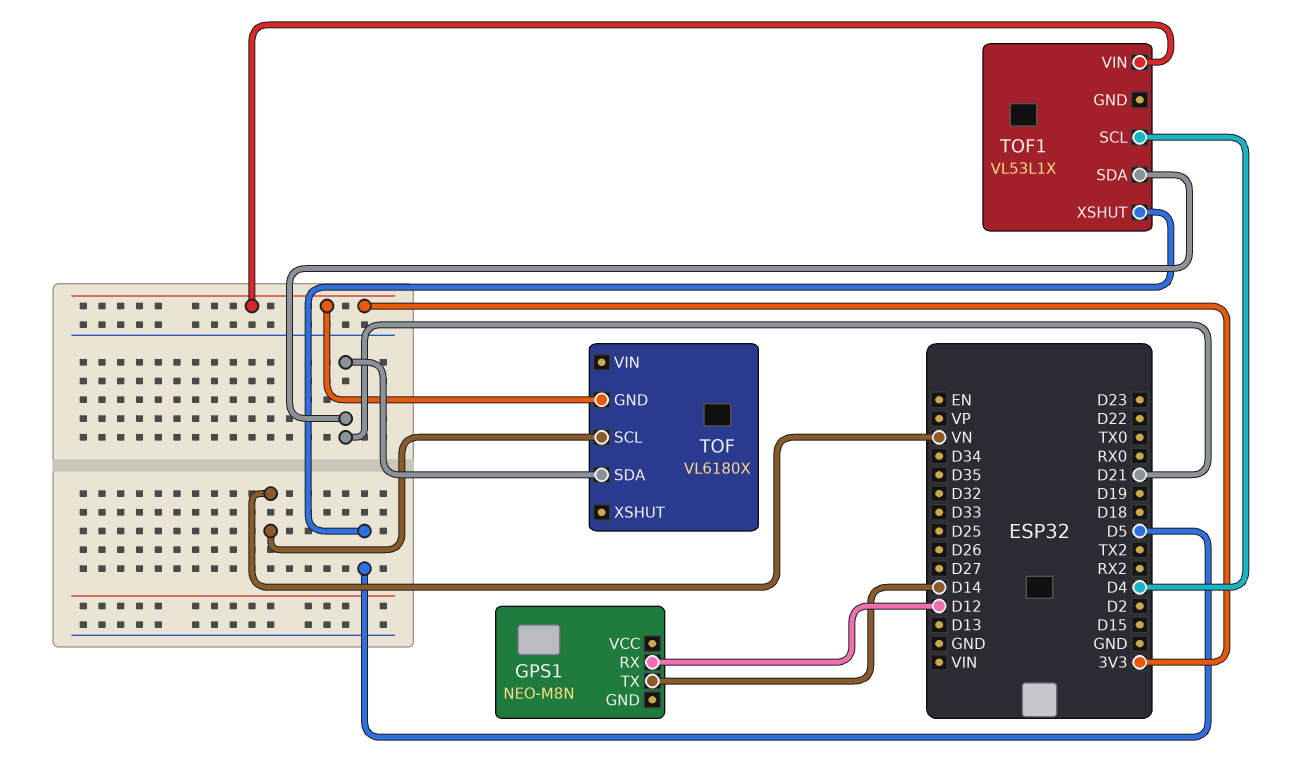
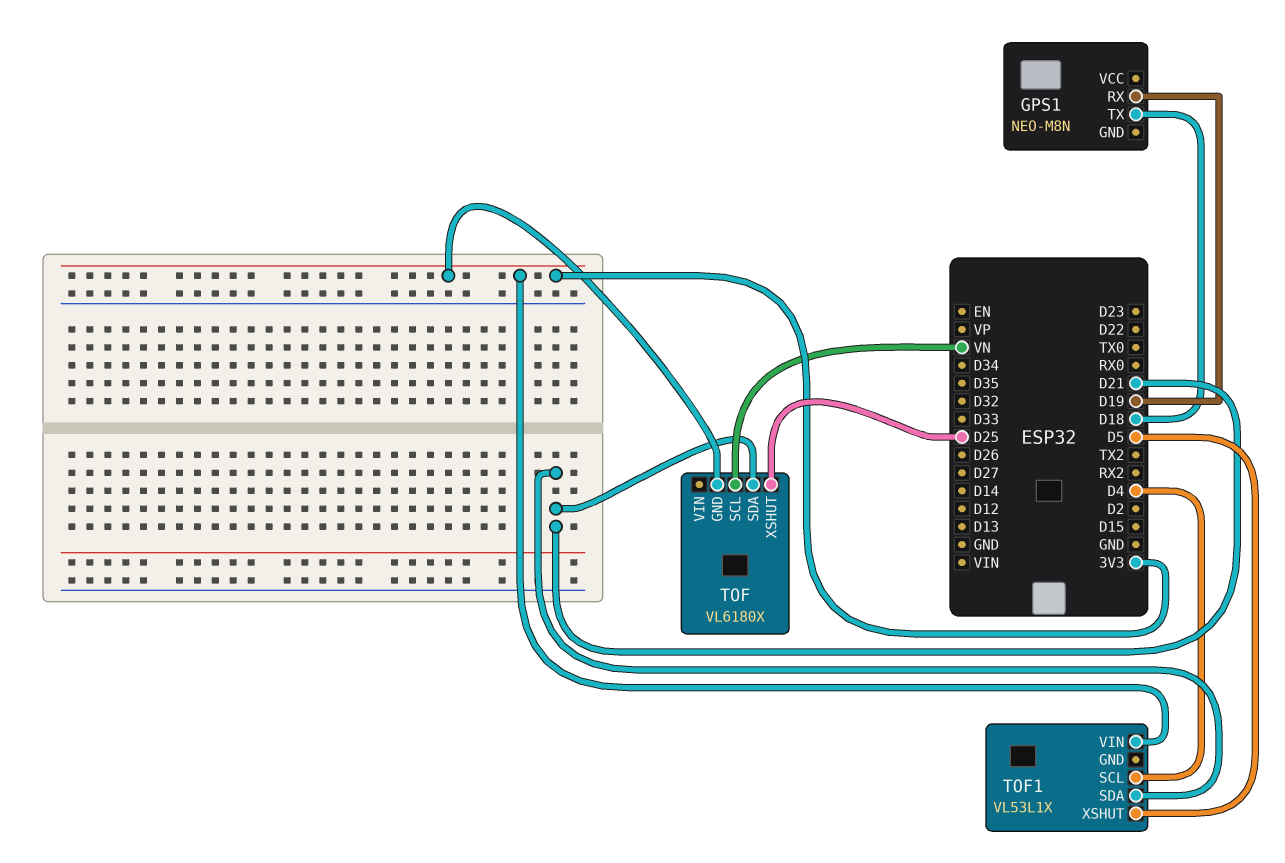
GPS1 pin RX: D12 -> D19
GPS1 pin TX: D14 -> D18
TOF pin XSHUT: none -> D25

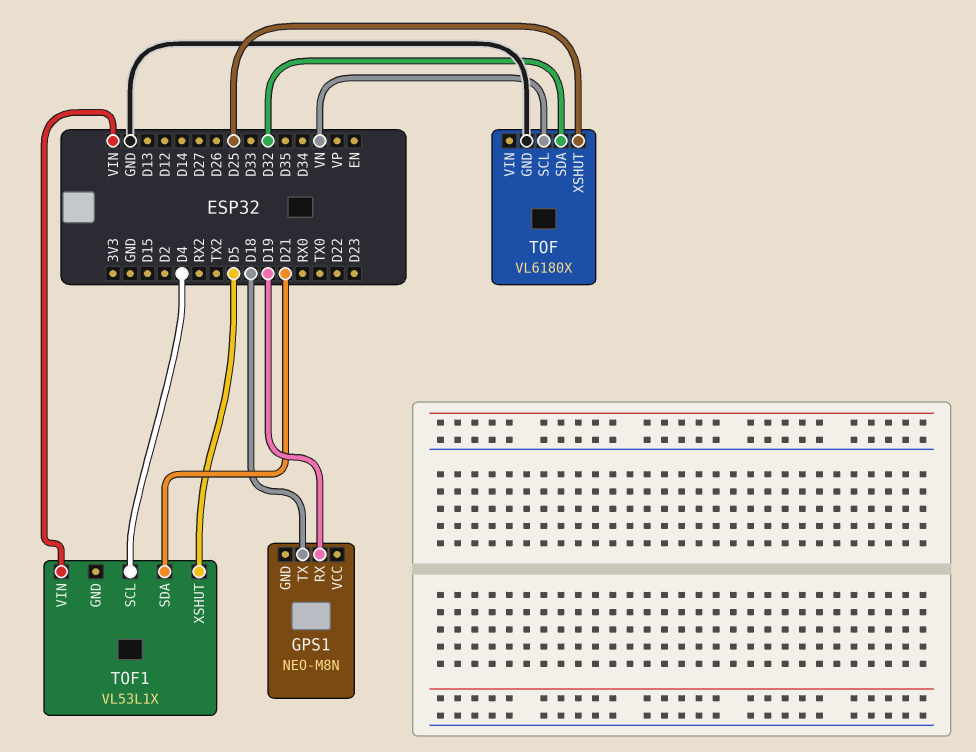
TOF pin GND: 3V3 -> GND
TOF pin SDA: D21 -> D32
TOF1 pin VIN: 3V3 -> VIN

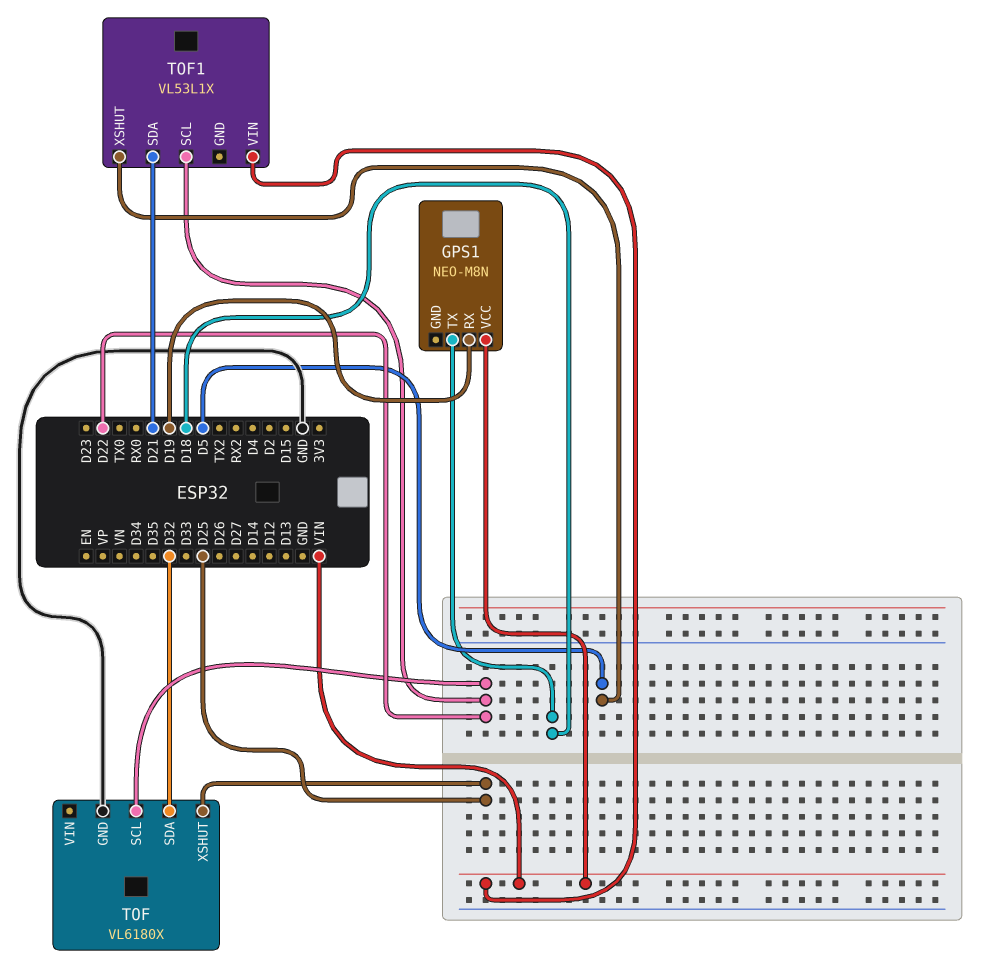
GPS1 pin VCC: none -> VIN
TOF pin SCL: VN -> D22
TOF1 pin SCL: D4 -> D22

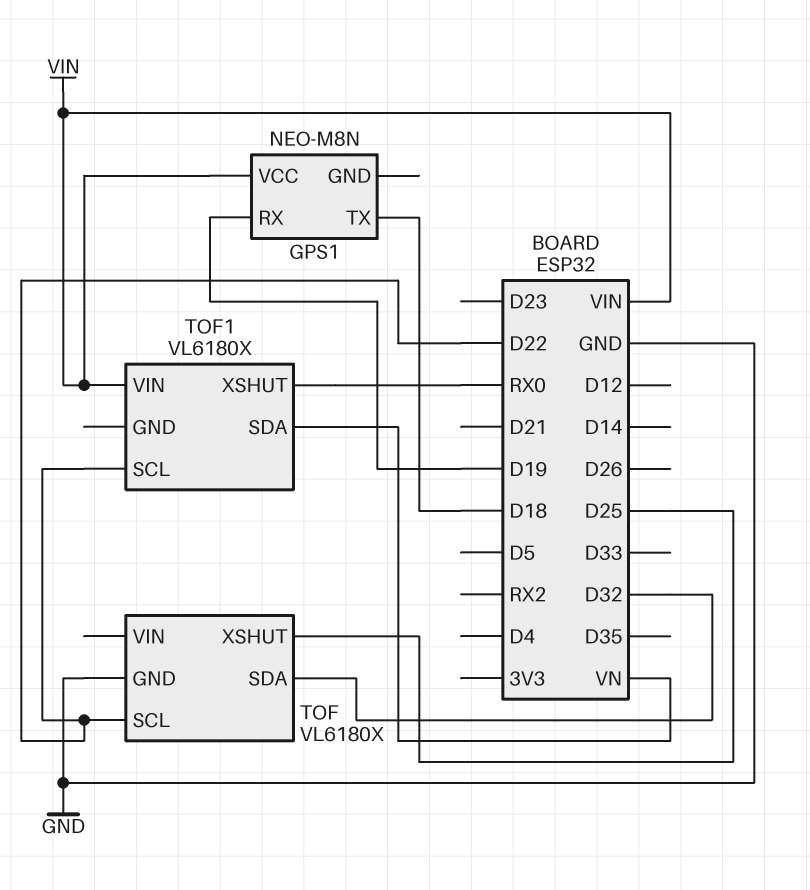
TOF1: VL53L1X -> VL6180X
TOF1 pin SDA: D21 -> VN
TOF1 pin XSHUT: D5 -> RX0

